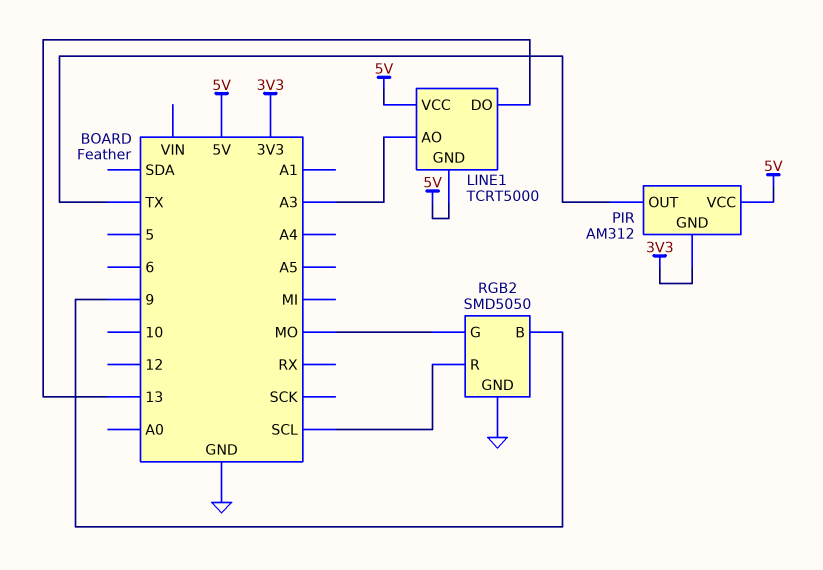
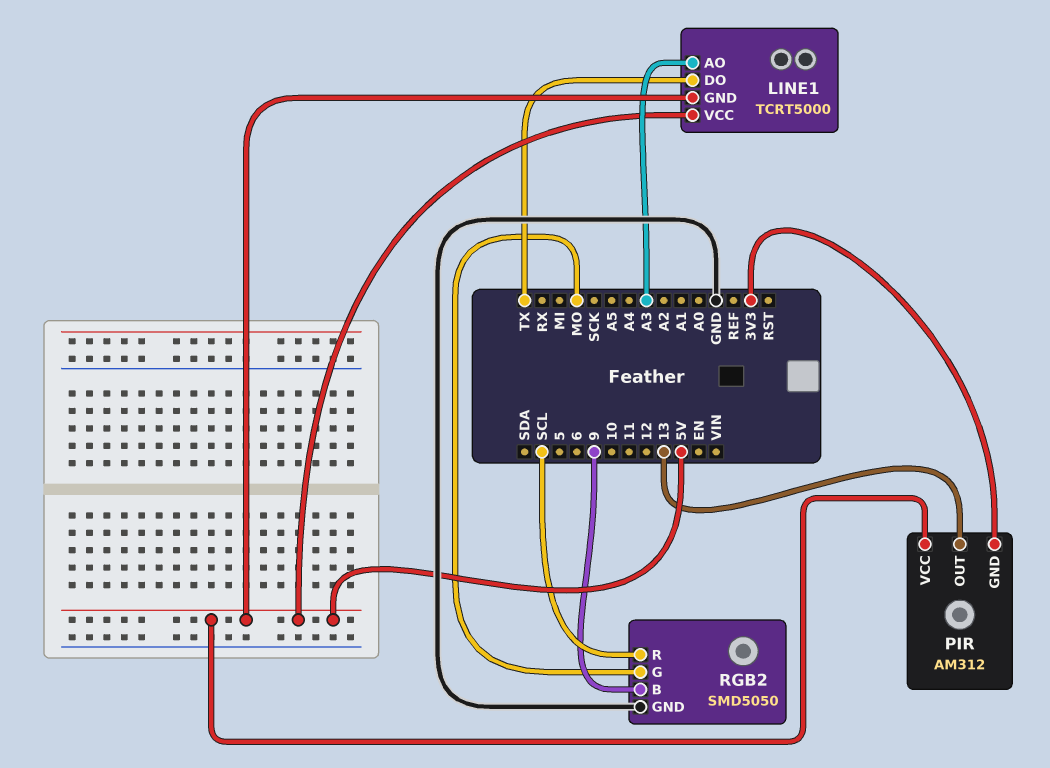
LINE1 pin DO: 13 -> TX
PIR pin OUT: TX -> 13

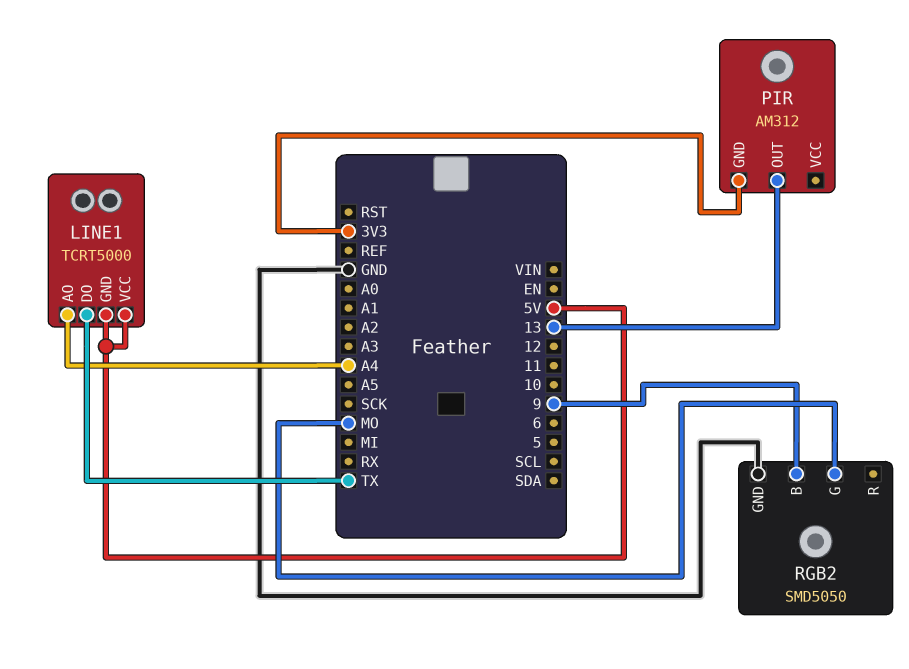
LINE1 pin AO: A3 -> A4
PIR pin VCC: 5V -> none
RGB2 pin R: SCL -> none

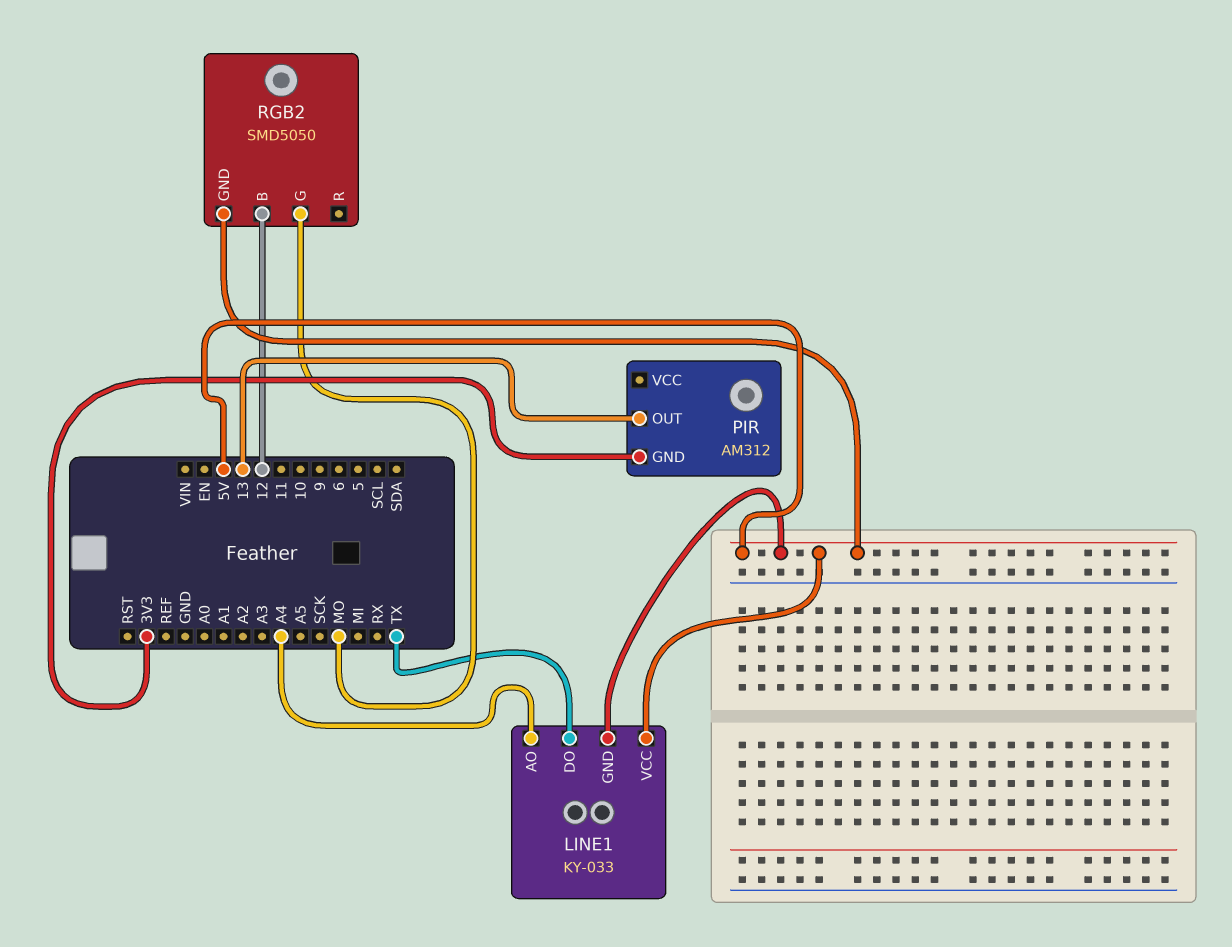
LINE1: TCRT5000 -> KY-033
RGB2 pin B: 9 -> 12
RGB2 pin GND: GND -> 5V

